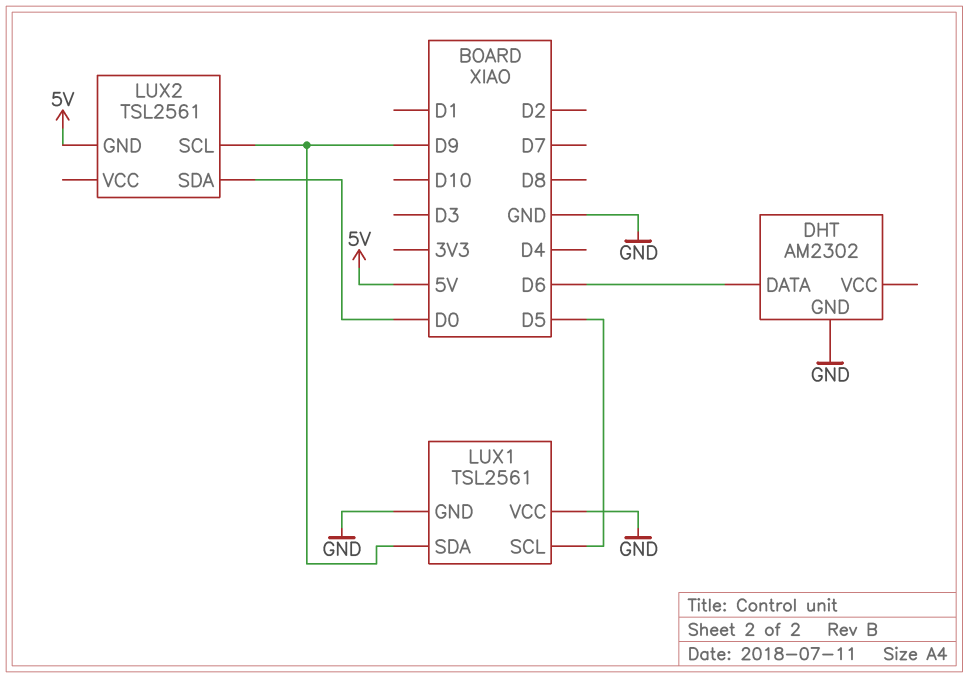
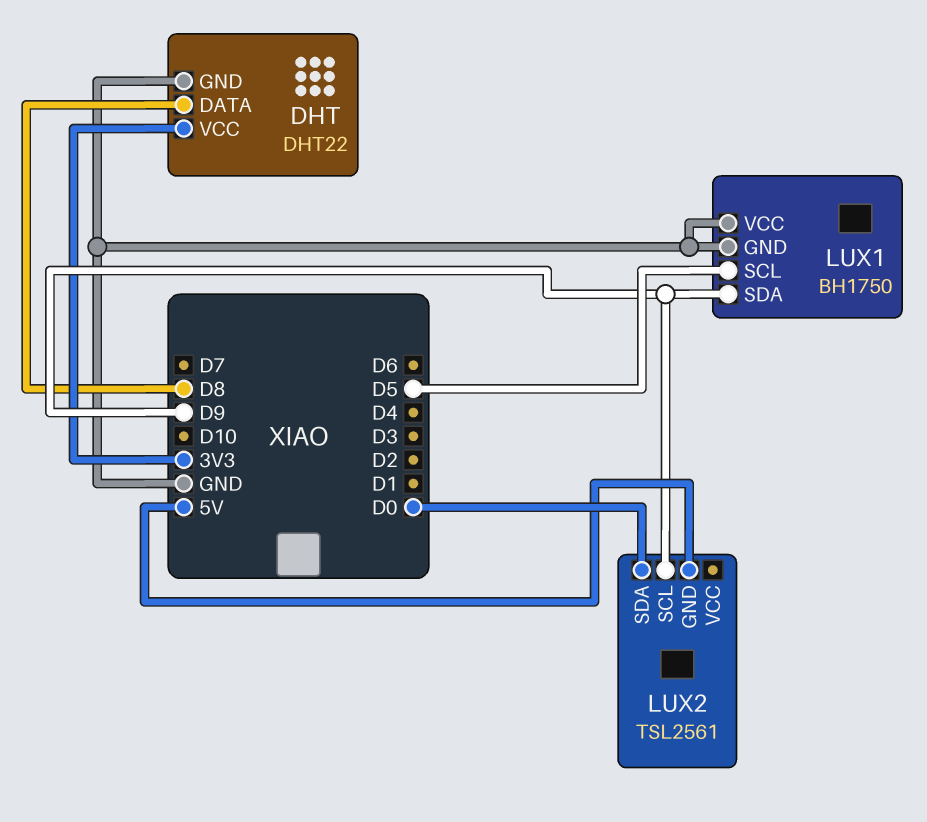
DHT: AM2302 -> DHT22
DHT pin DATA: D6 -> D8
DHT pin VCC: none -> 3V3
LUX1: TSL2561 -> BH1750

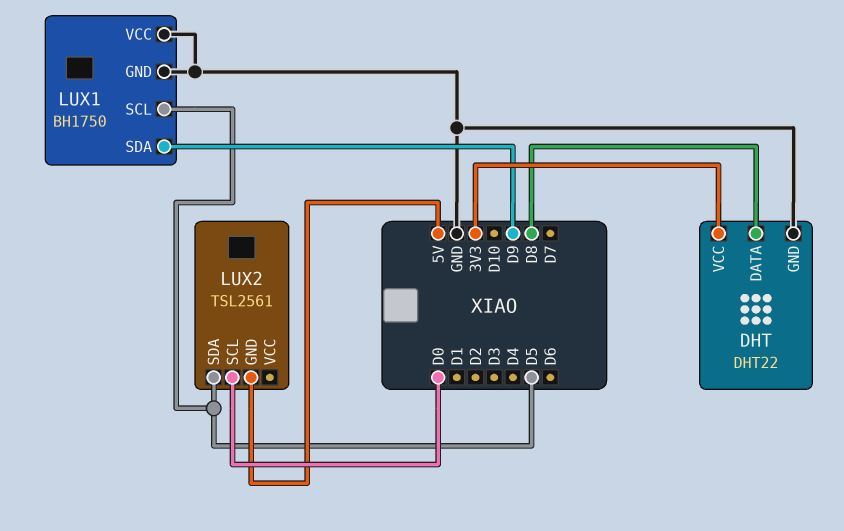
LUX2 pin SCL: D9 -> D0
LUX2 pin SDA: D0 -> D5

